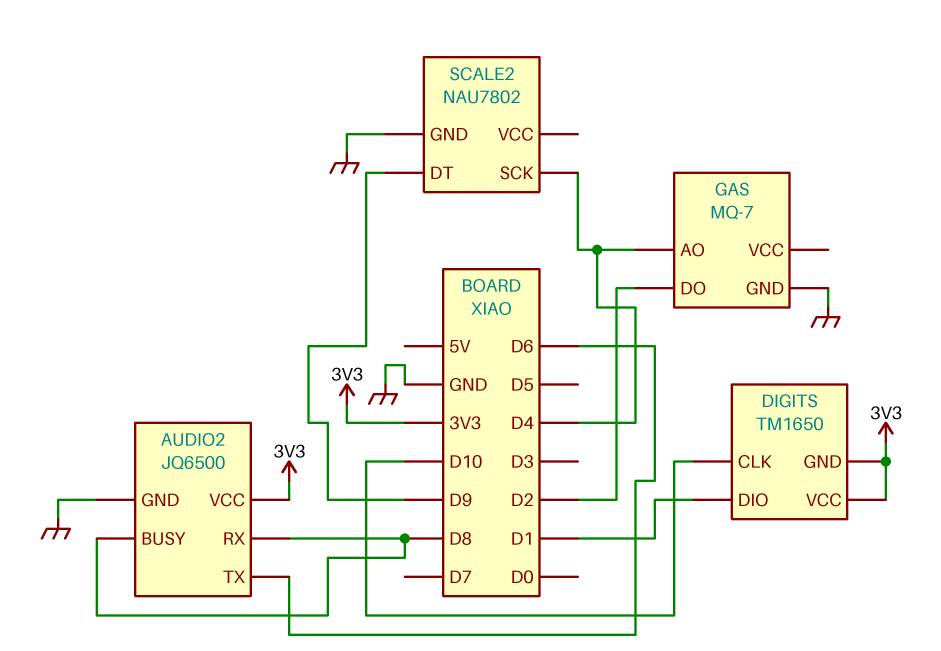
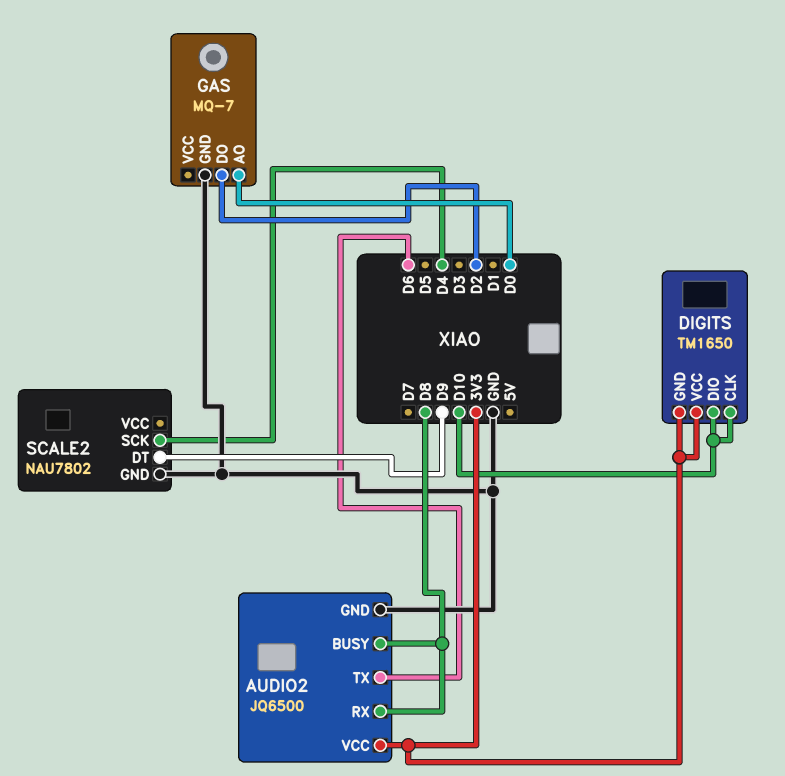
DIGITS pin DIO: D1 -> D10
GAS pin AO: D4 -> D0

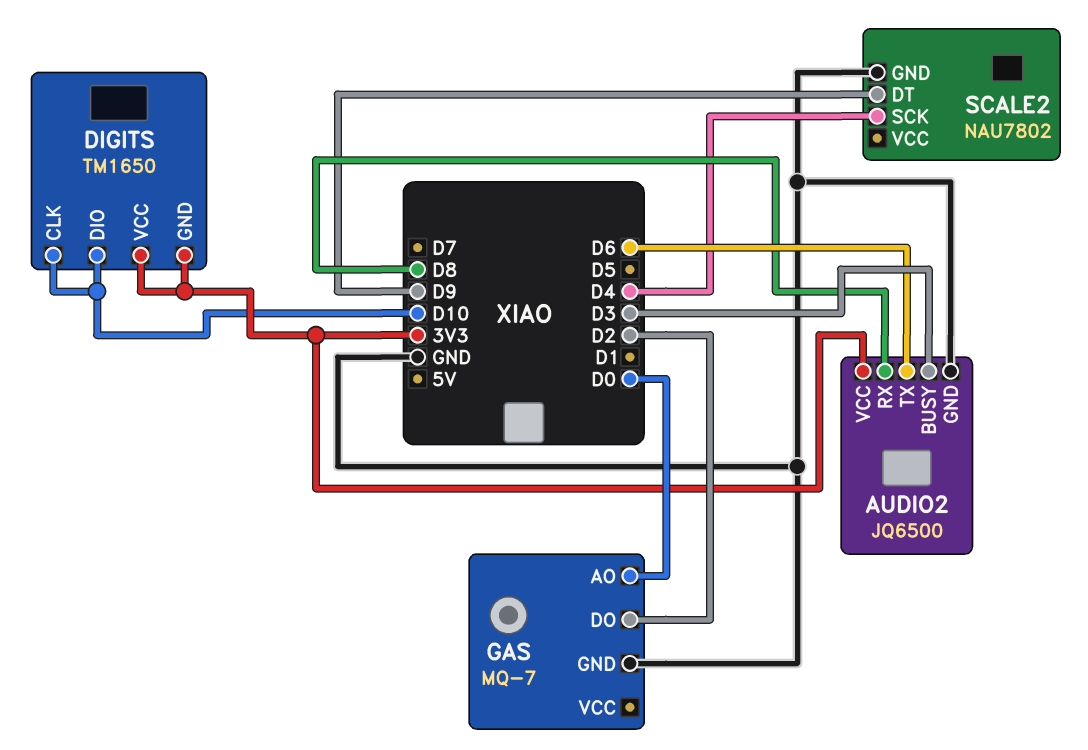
AUDIO2 pin BUSY: D8 -> D3

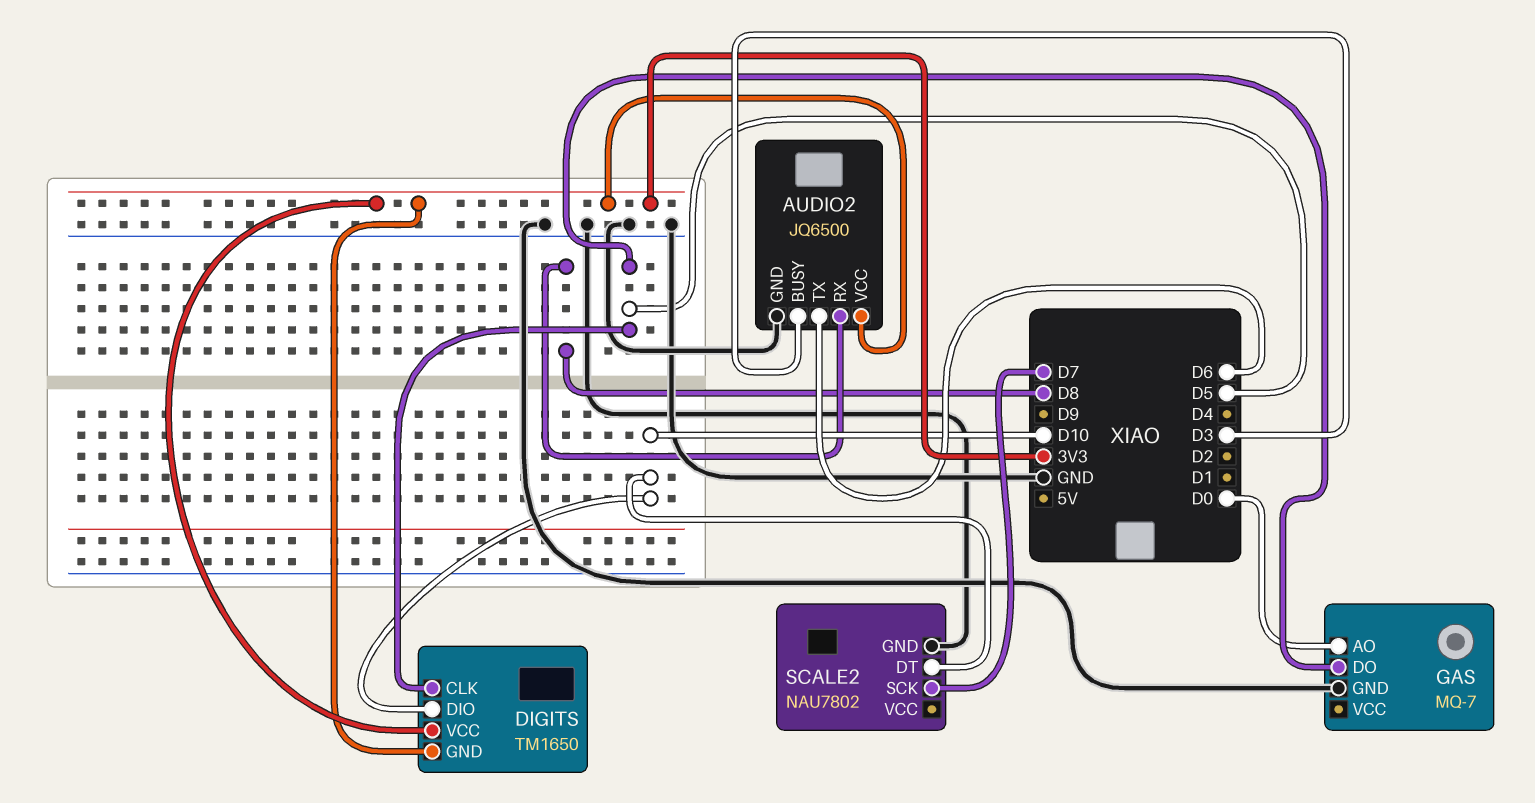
DIGITS pin CLK: D10 -> D5
GAS pin DO: D2 -> D5
SCALE2 pin DT: D9 -> D10
SCALE2 pin SCK: D4 -> D7

